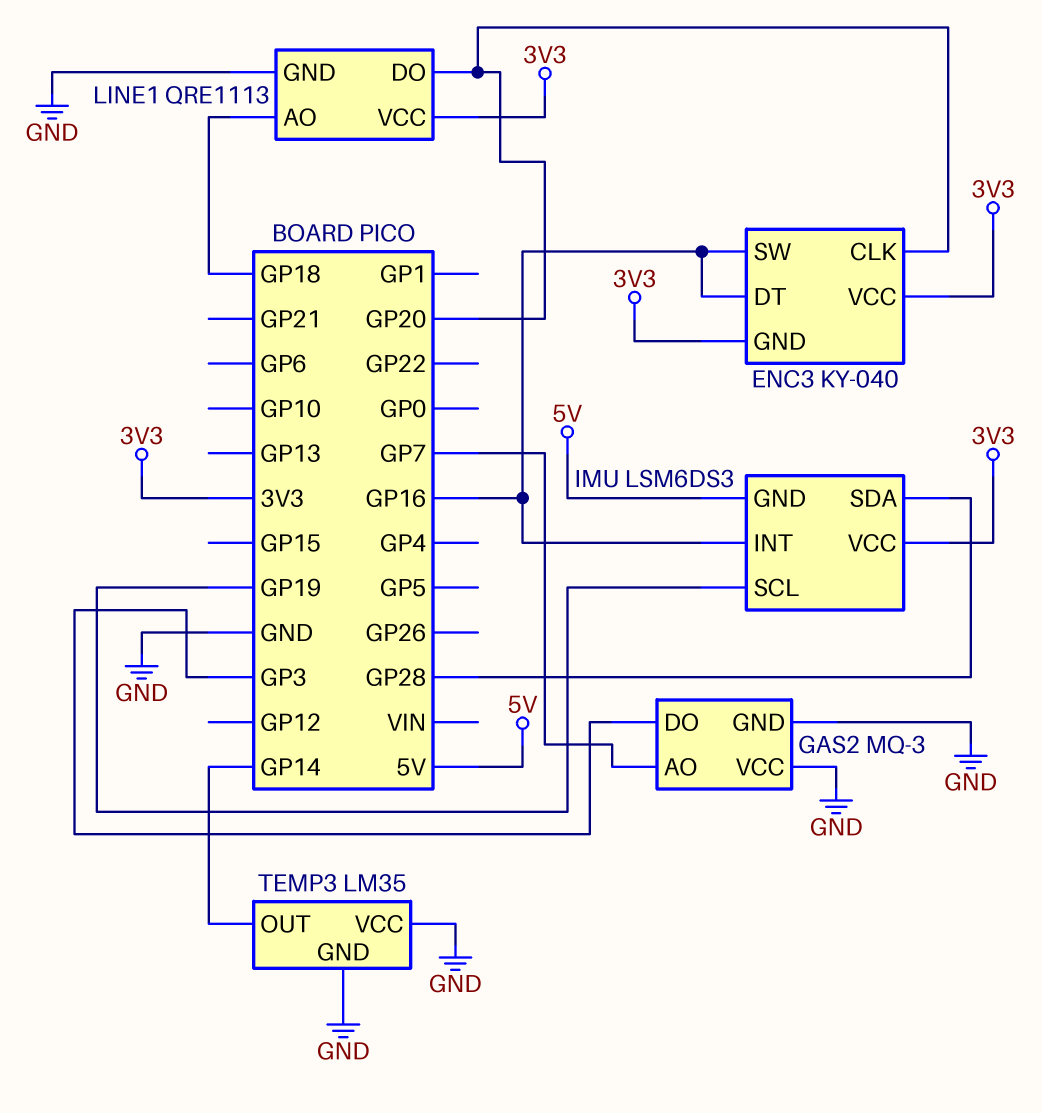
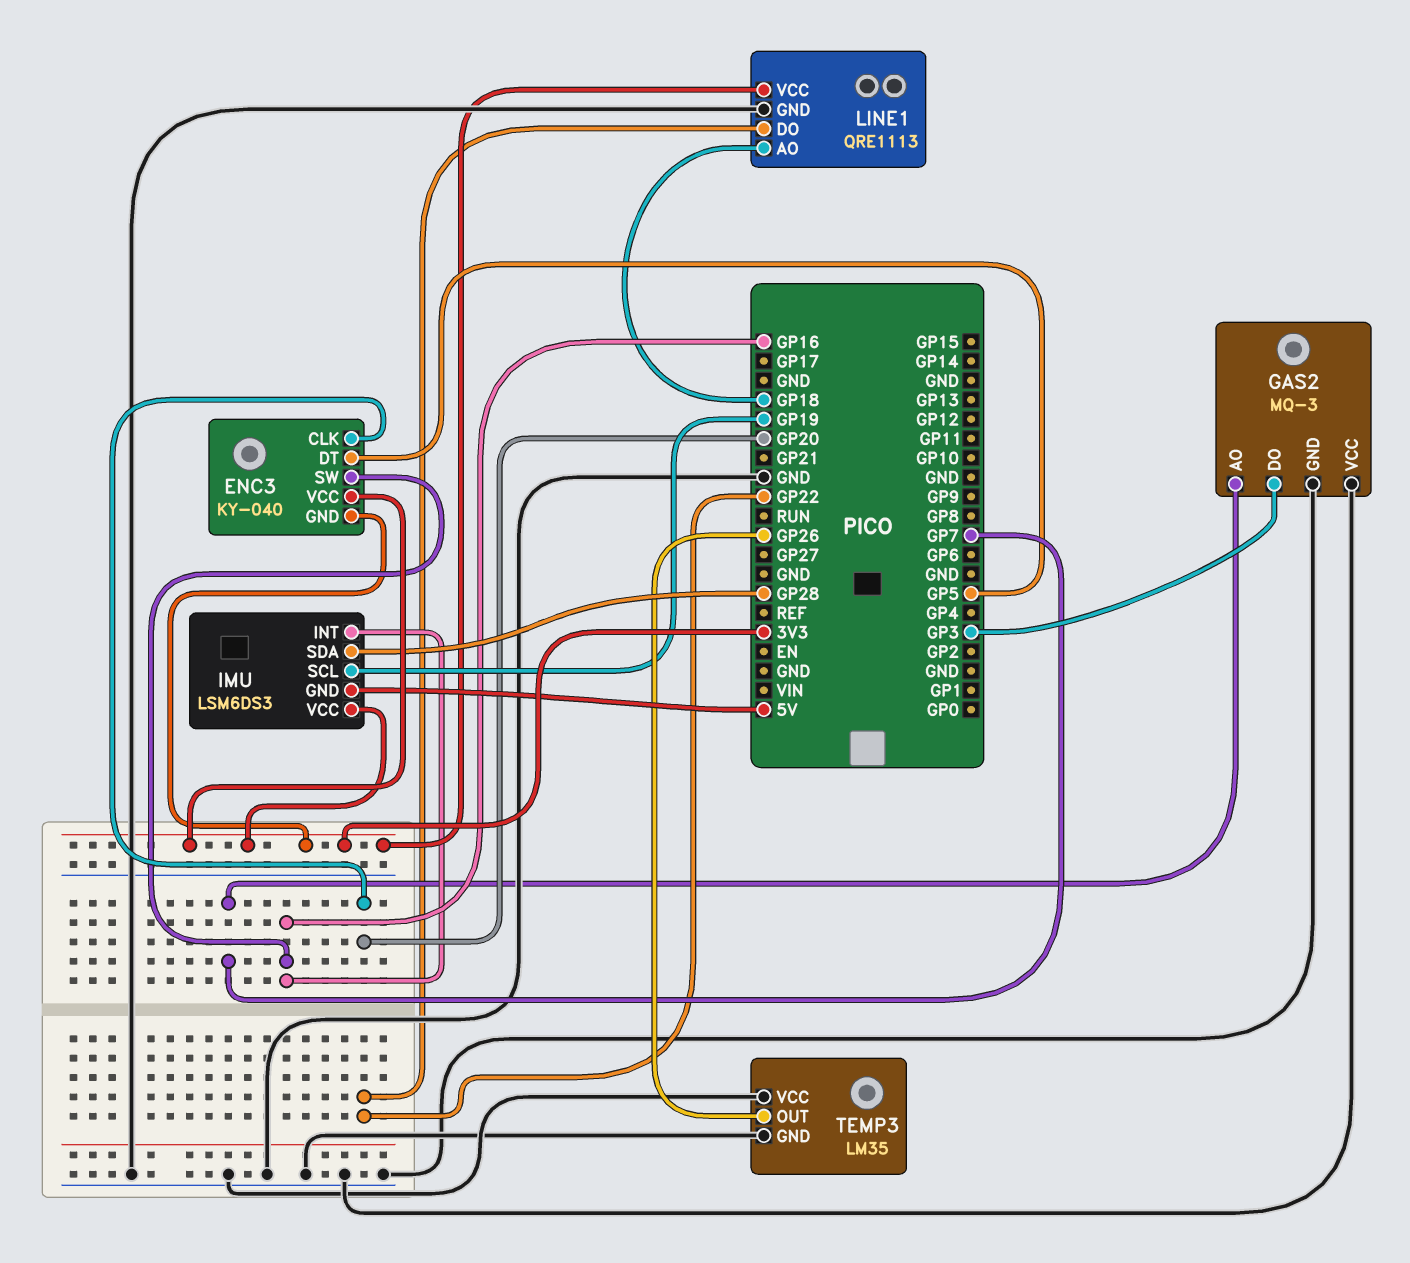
ENC3 pin DT: GP16 -> GP5
LINE1 pin DO: GP20 -> GP22
TEMP3 pin OUT: GP14 -> GP26

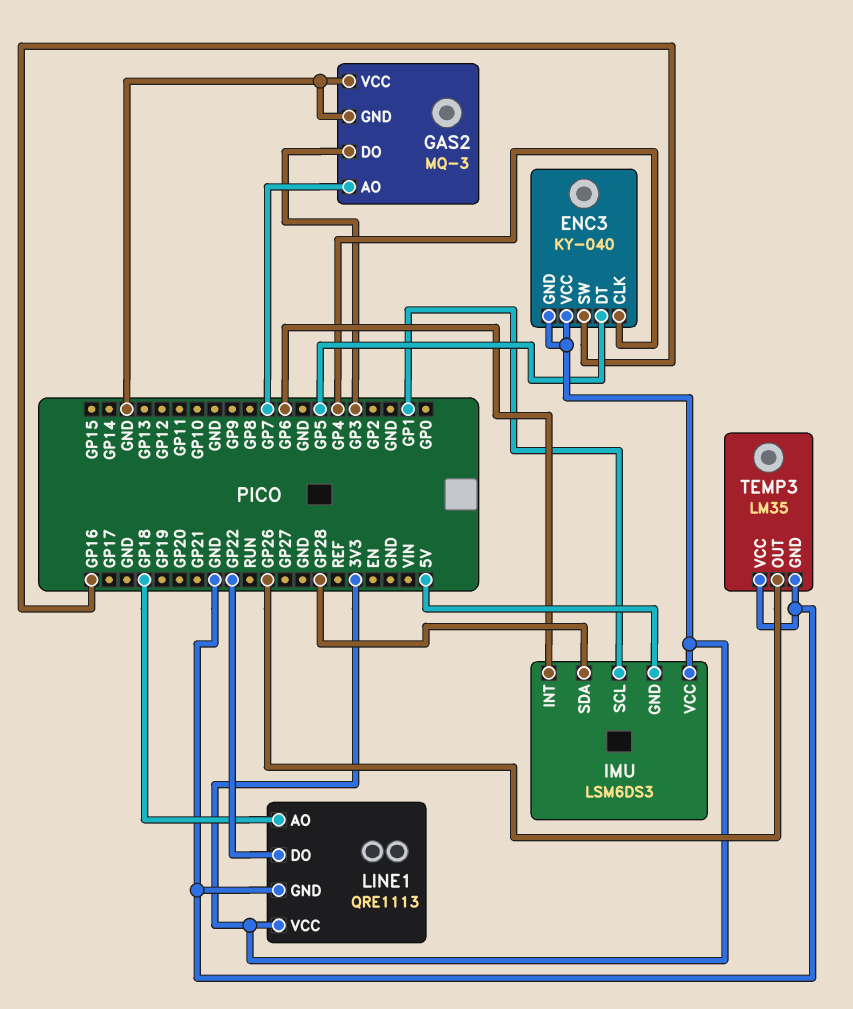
ENC3 pin CLK: GP20 -> GP4
IMU pin INT: GP16 -> GP6
IMU pin SCL: GP19 -> GP1

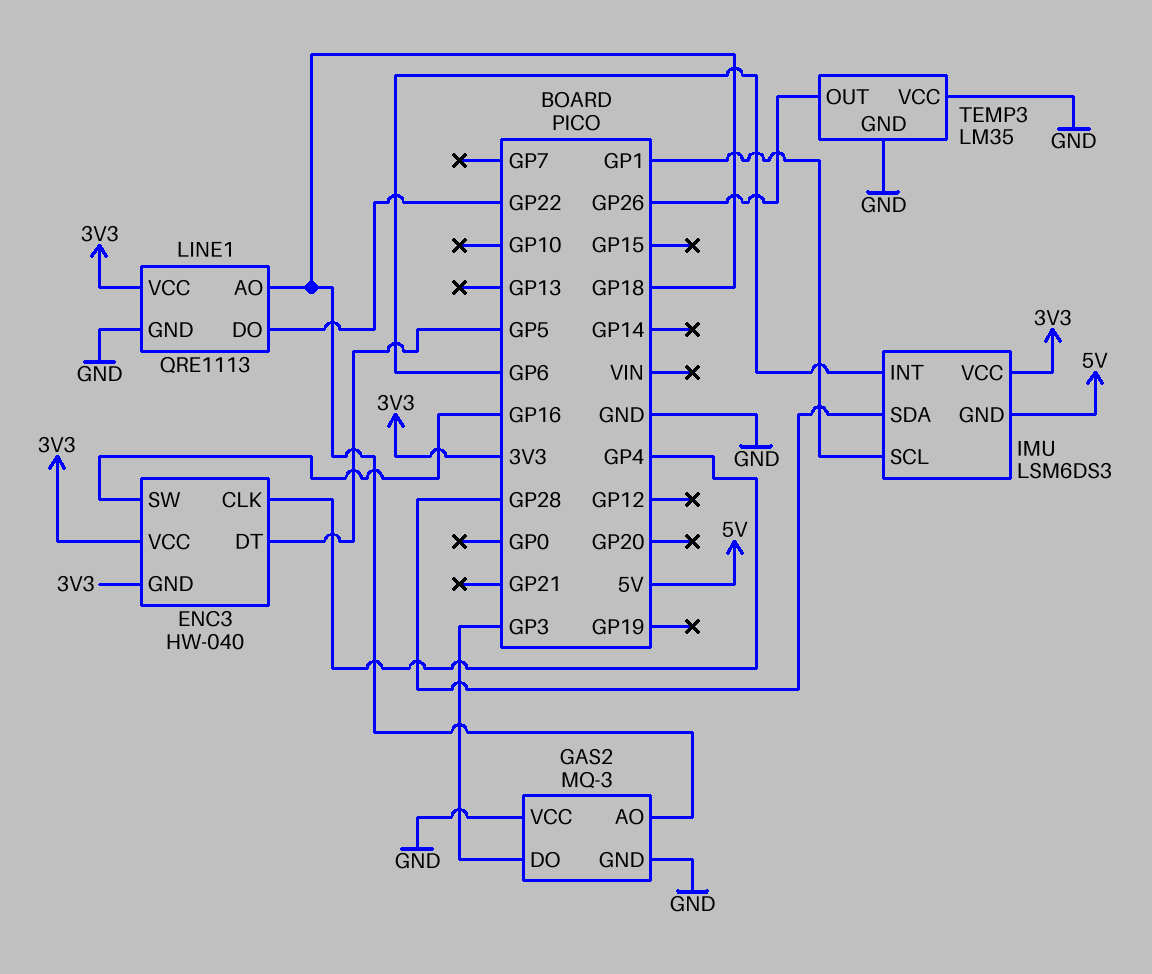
ENC3: KY-040 -> HW-040
GAS2 pin AO: GP7 -> GP18

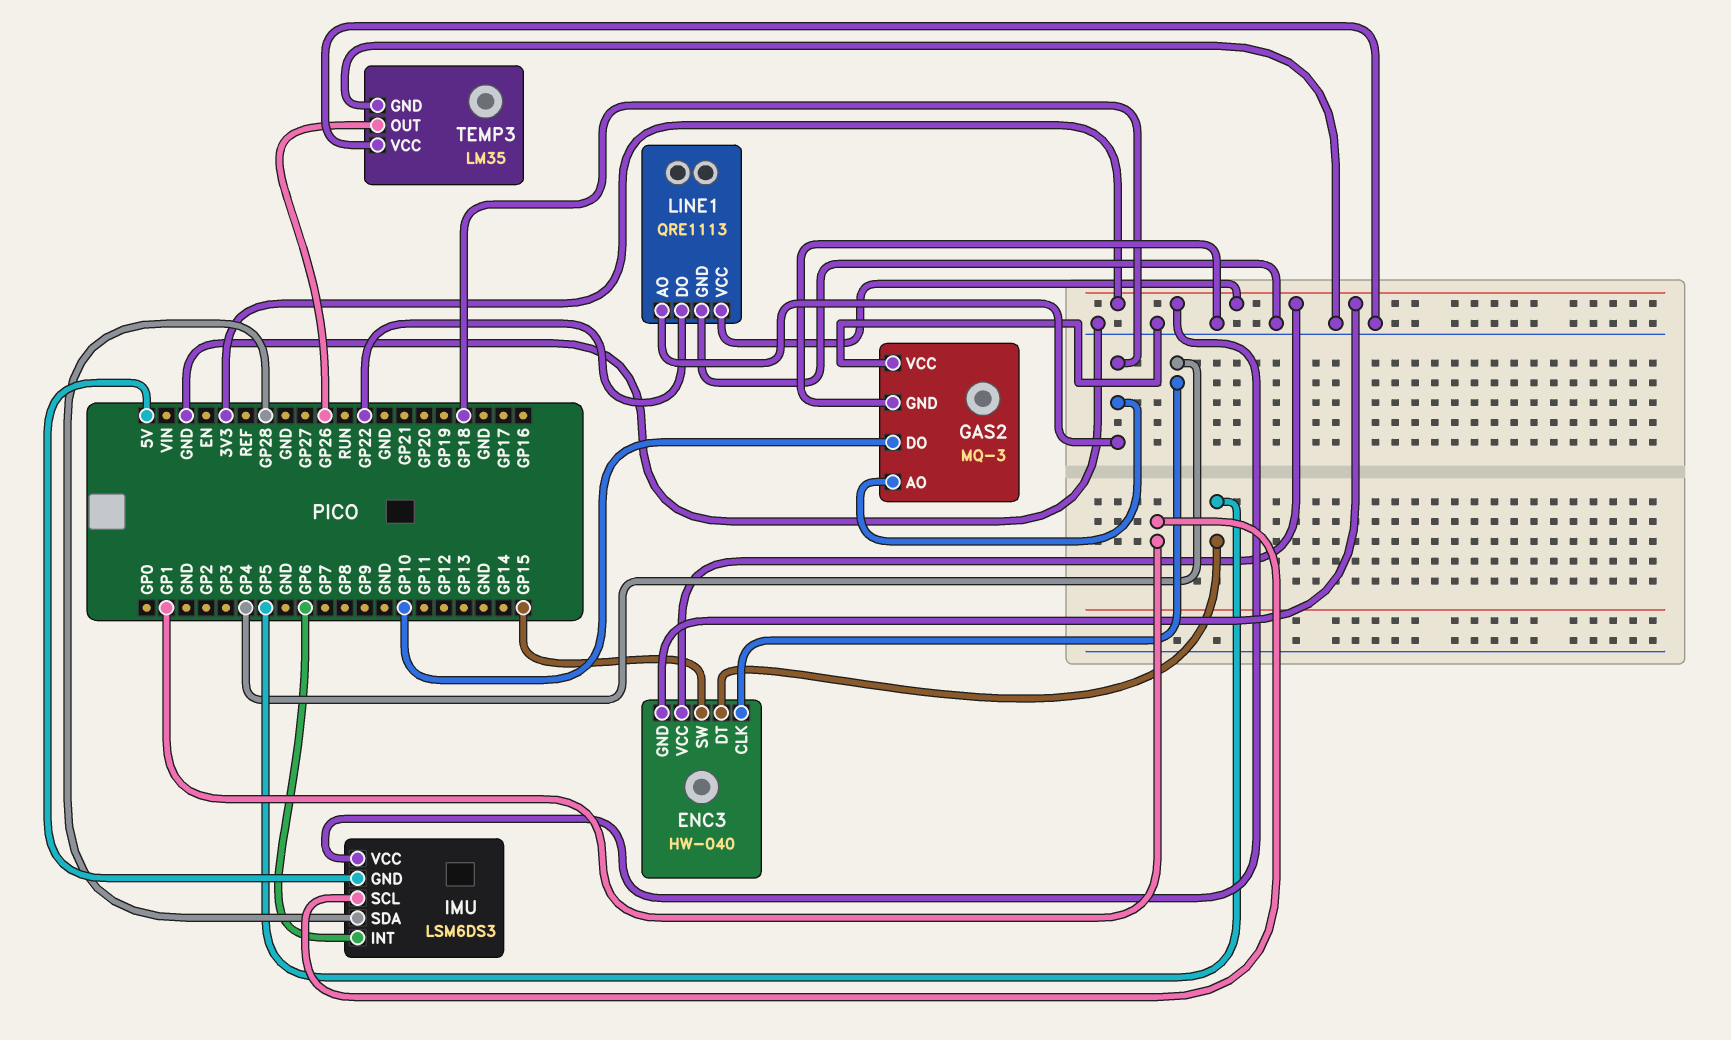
ENC3 pin SW: GP16 -> GP15
GAS2 pin DO: GP3 -> GP10

